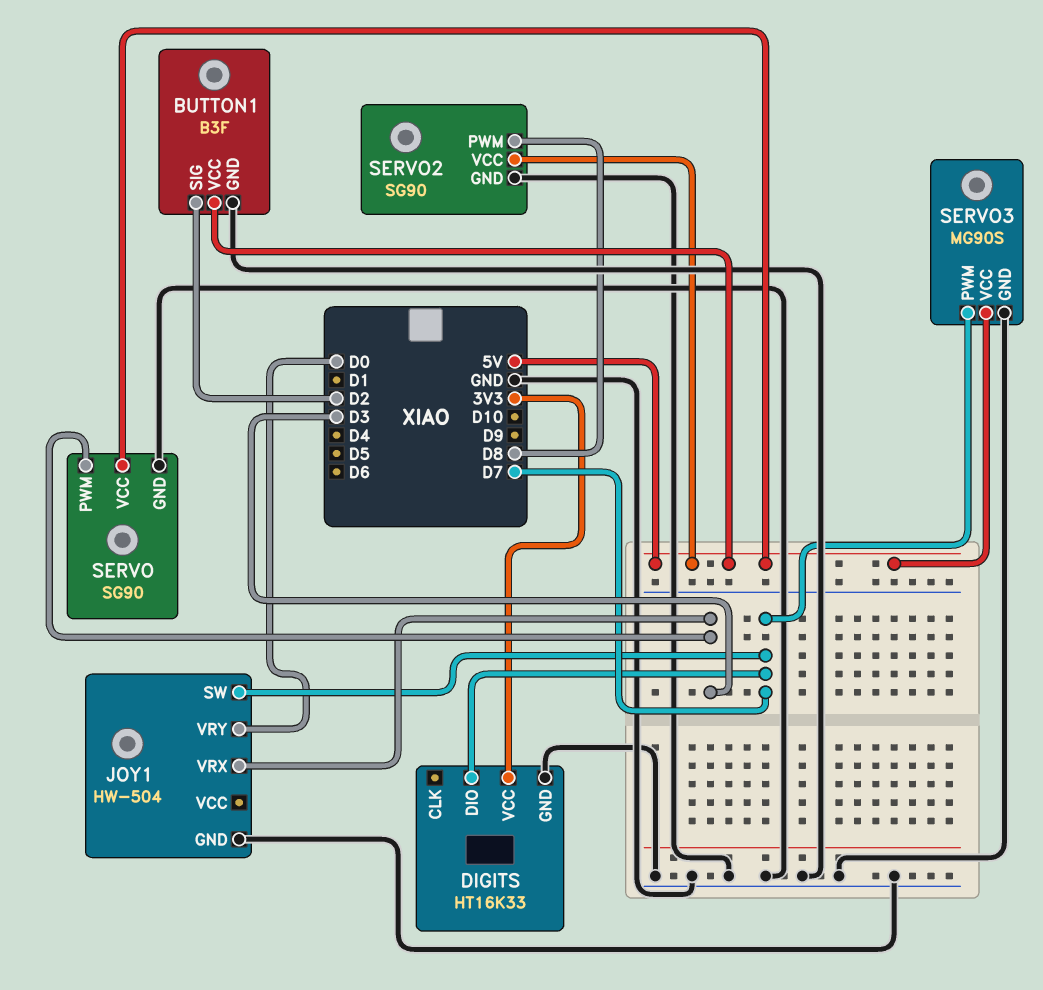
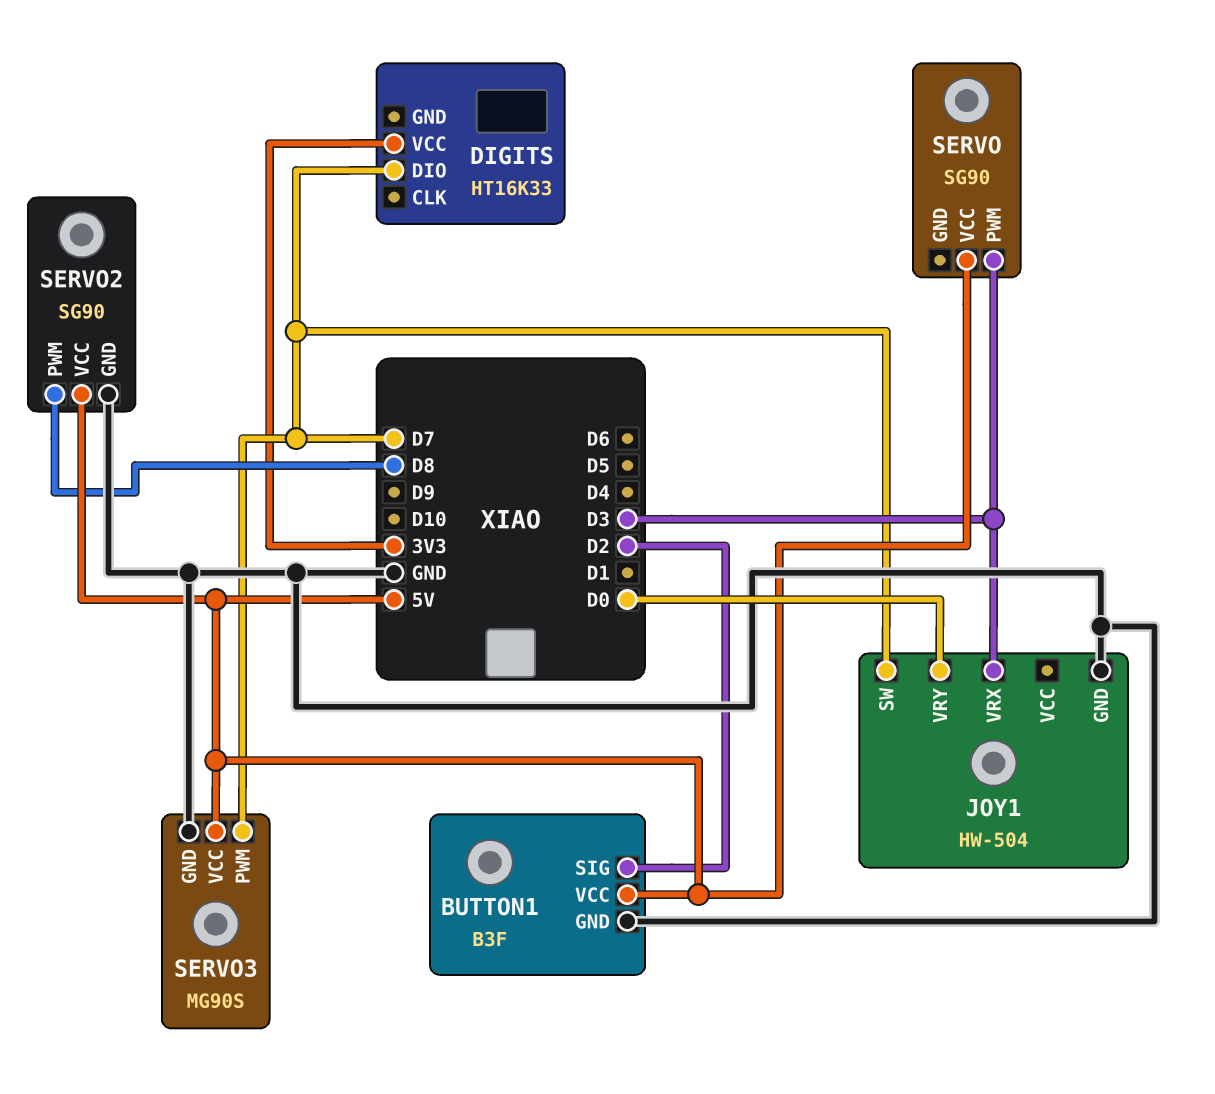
DIGITS pin GND: GND -> none
SERVO pin GND: GND -> none

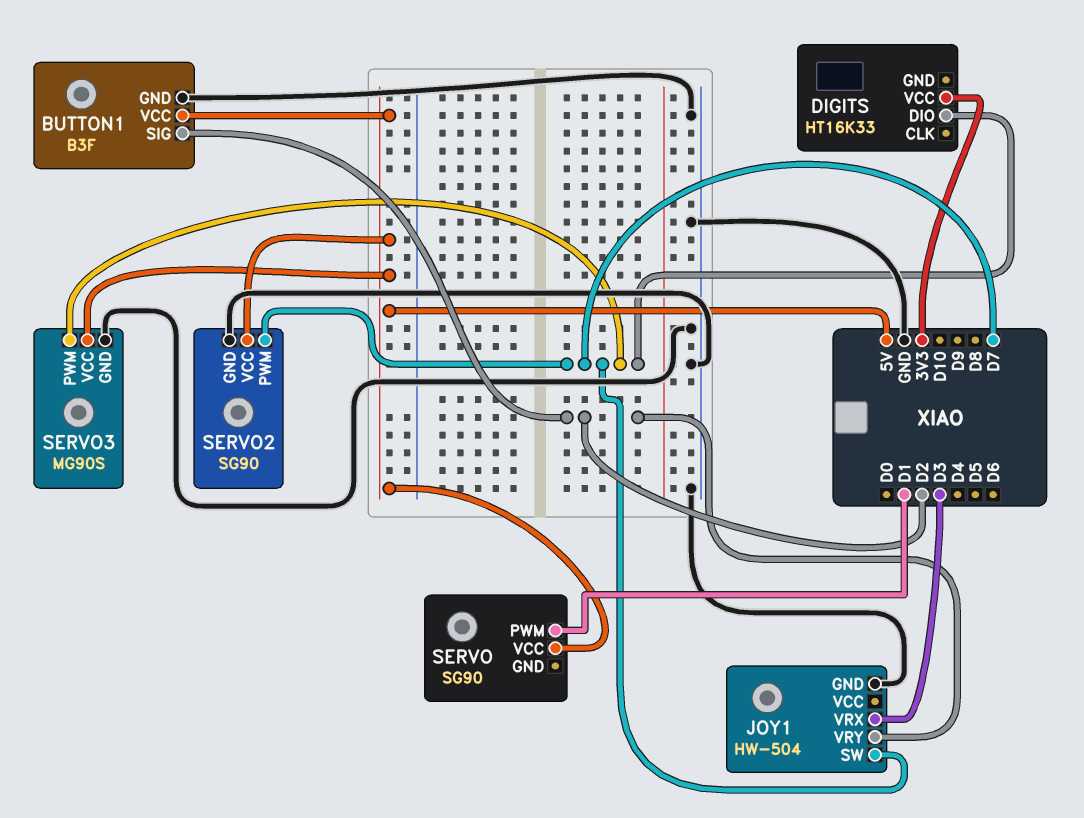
JOY1 pin VRY: D0 -> D2
SERVO pin PWM: D3 -> D1
SERVO2 pin PWM: D8 -> D7

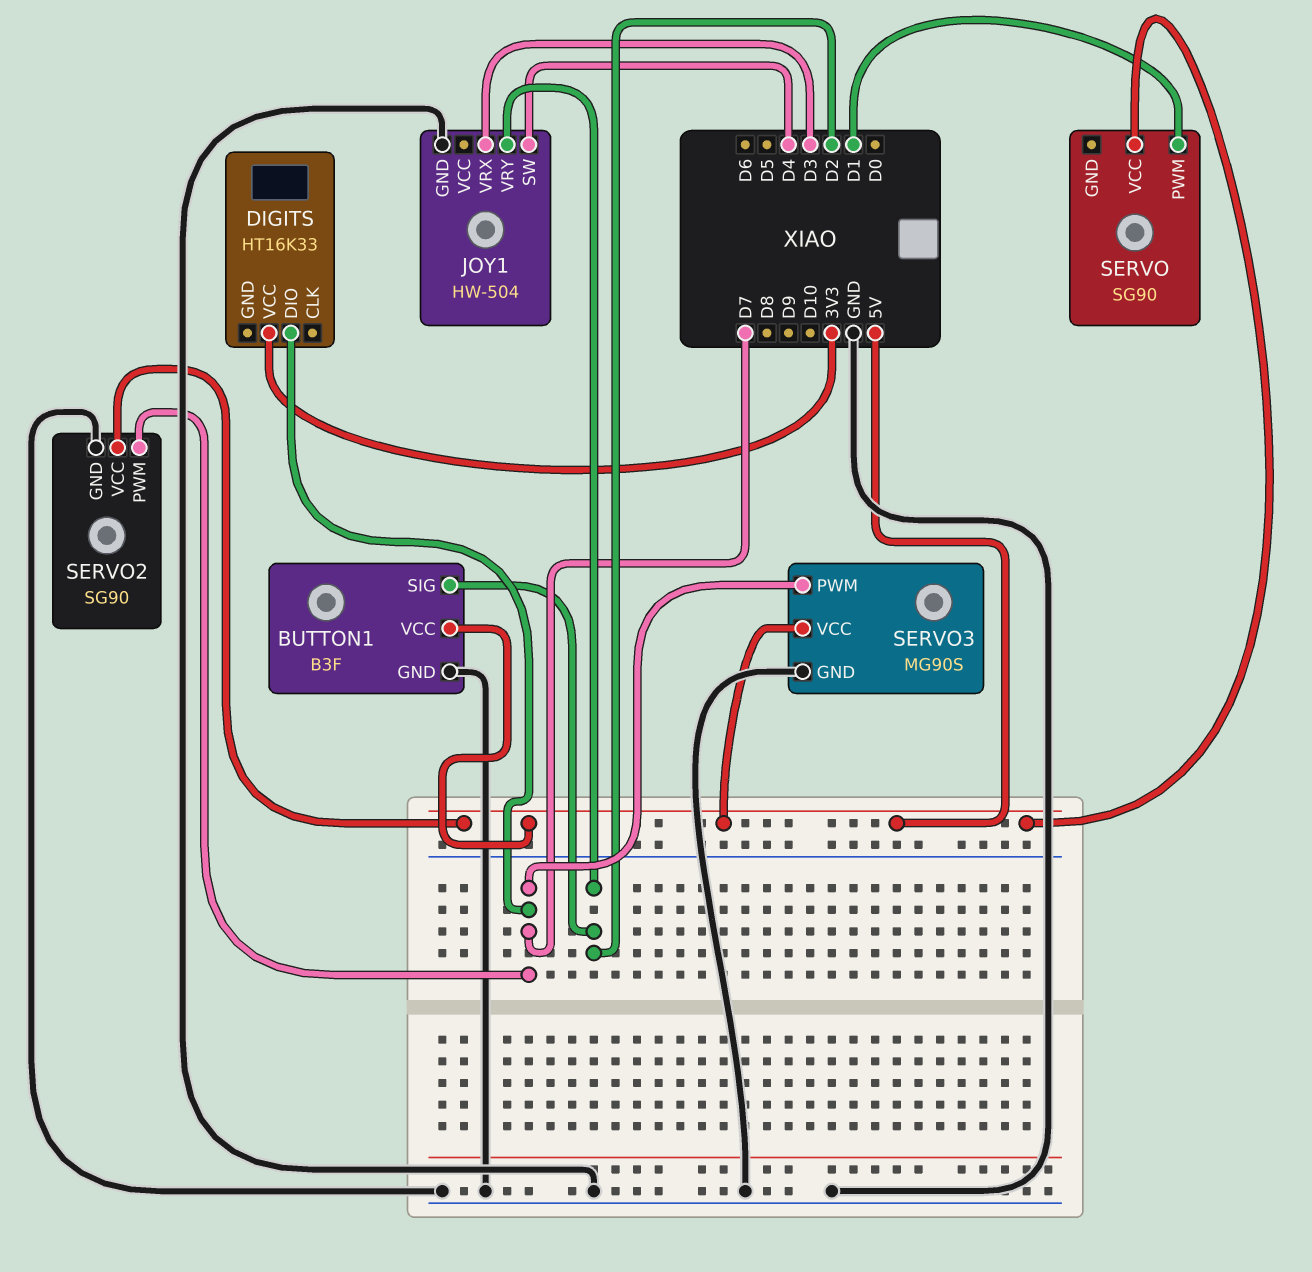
JOY1 pin SW: D7 -> D4

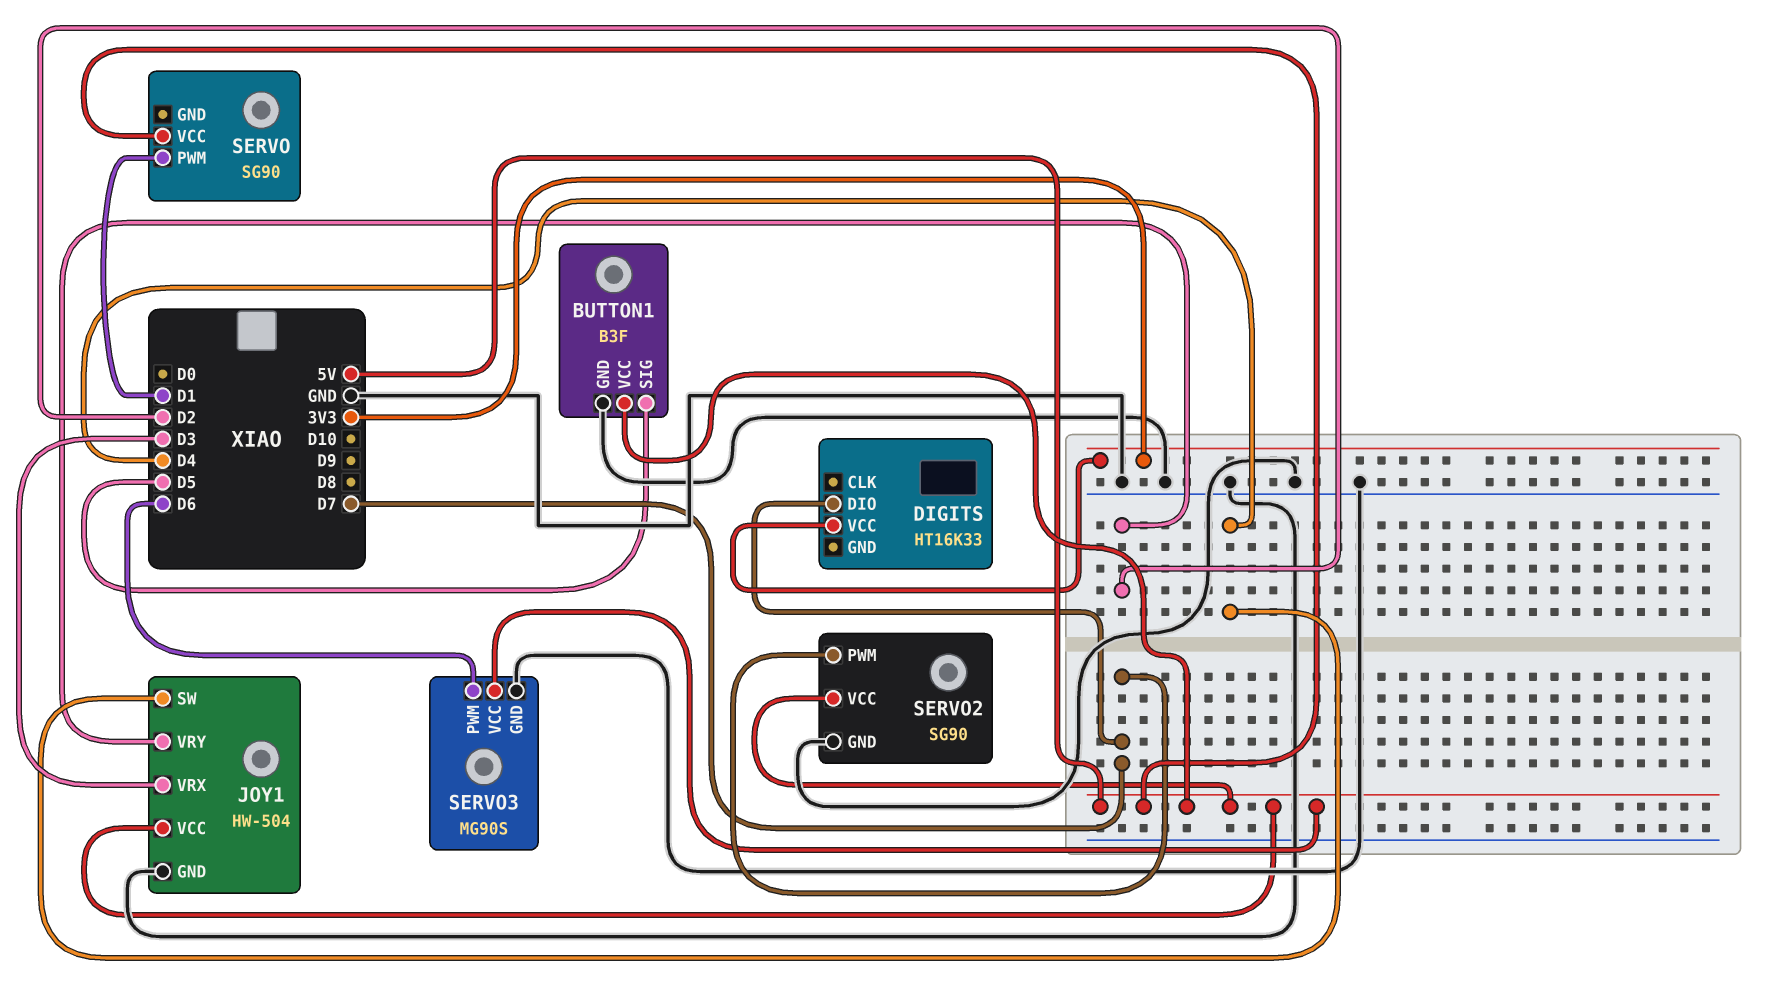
BUTTON1 pin SIG: D2 -> D5
JOY1 pin VCC: none -> 5V
SERVO3 pin PWM: D7 -> D6

